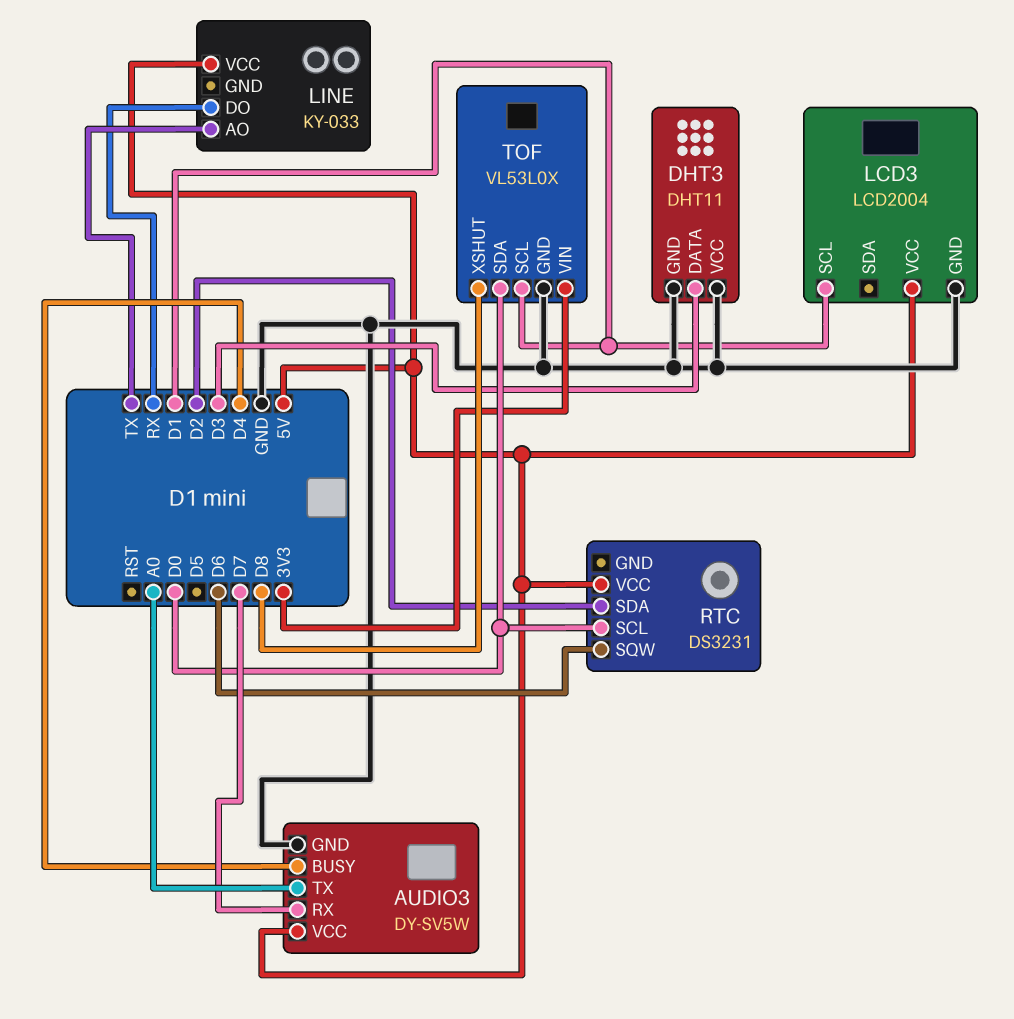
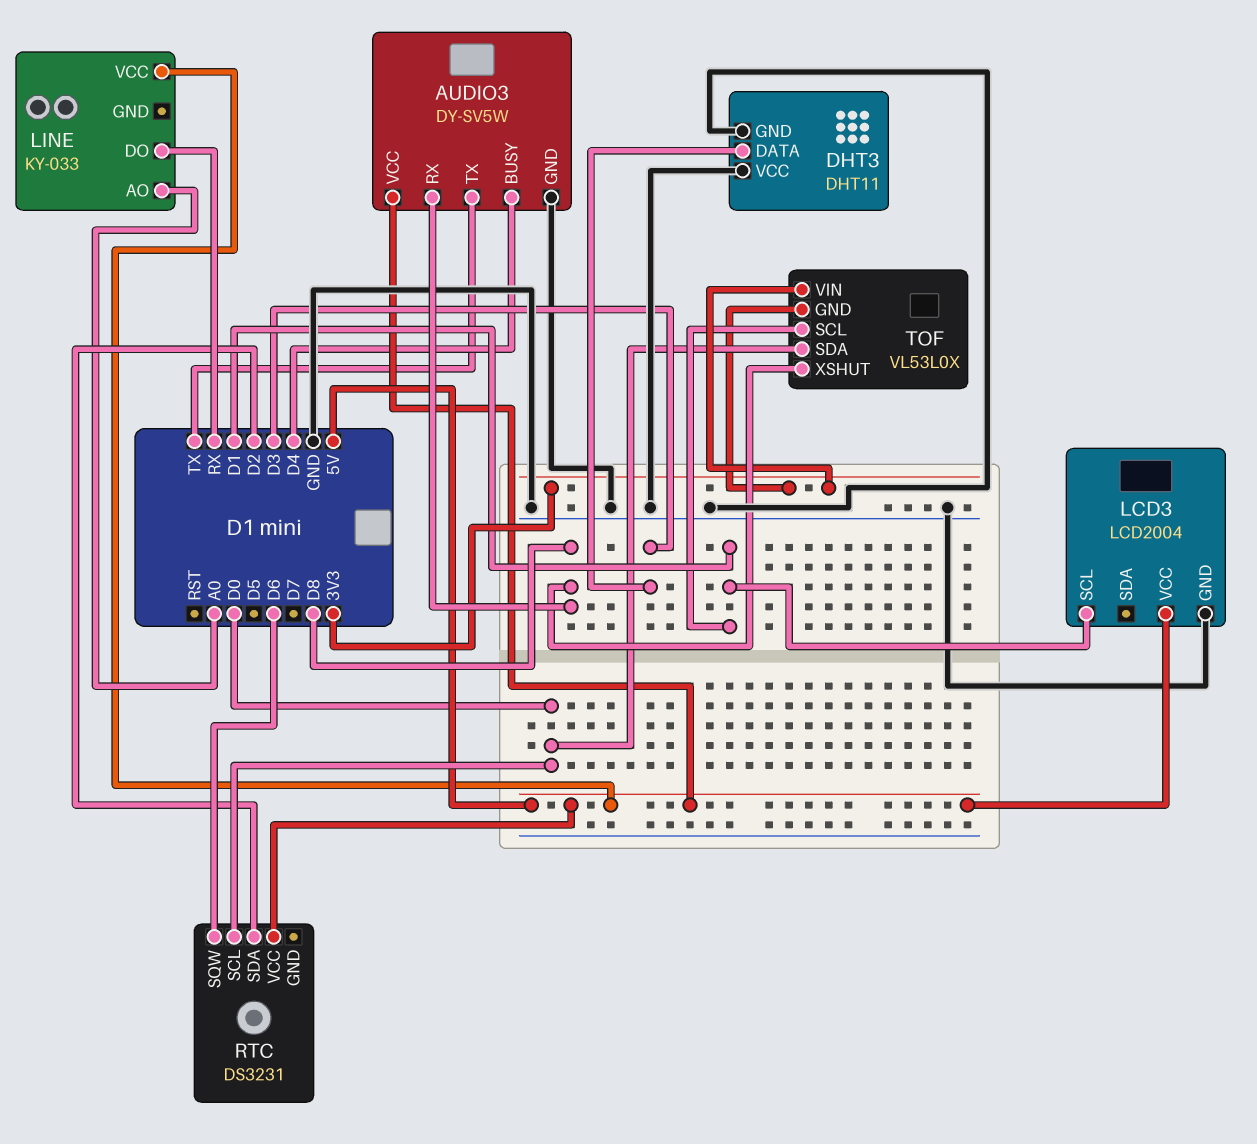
AUDIO3 pin RX: D7 -> D8
AUDIO3 pin TX: A0 -> TX
LINE pin AO: TX -> A0
TOF pin GND: GND -> 3V3

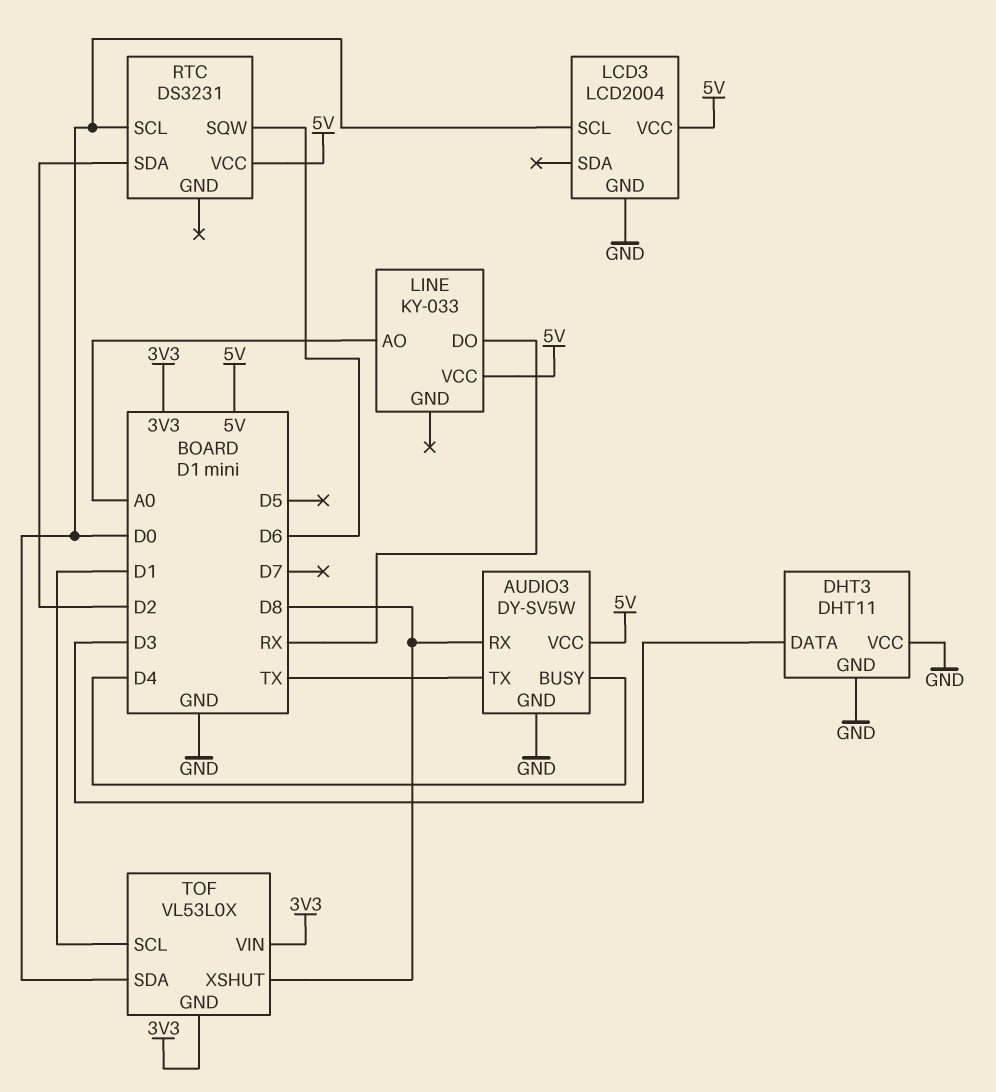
LCD3 pin SCL: D1 -> D0

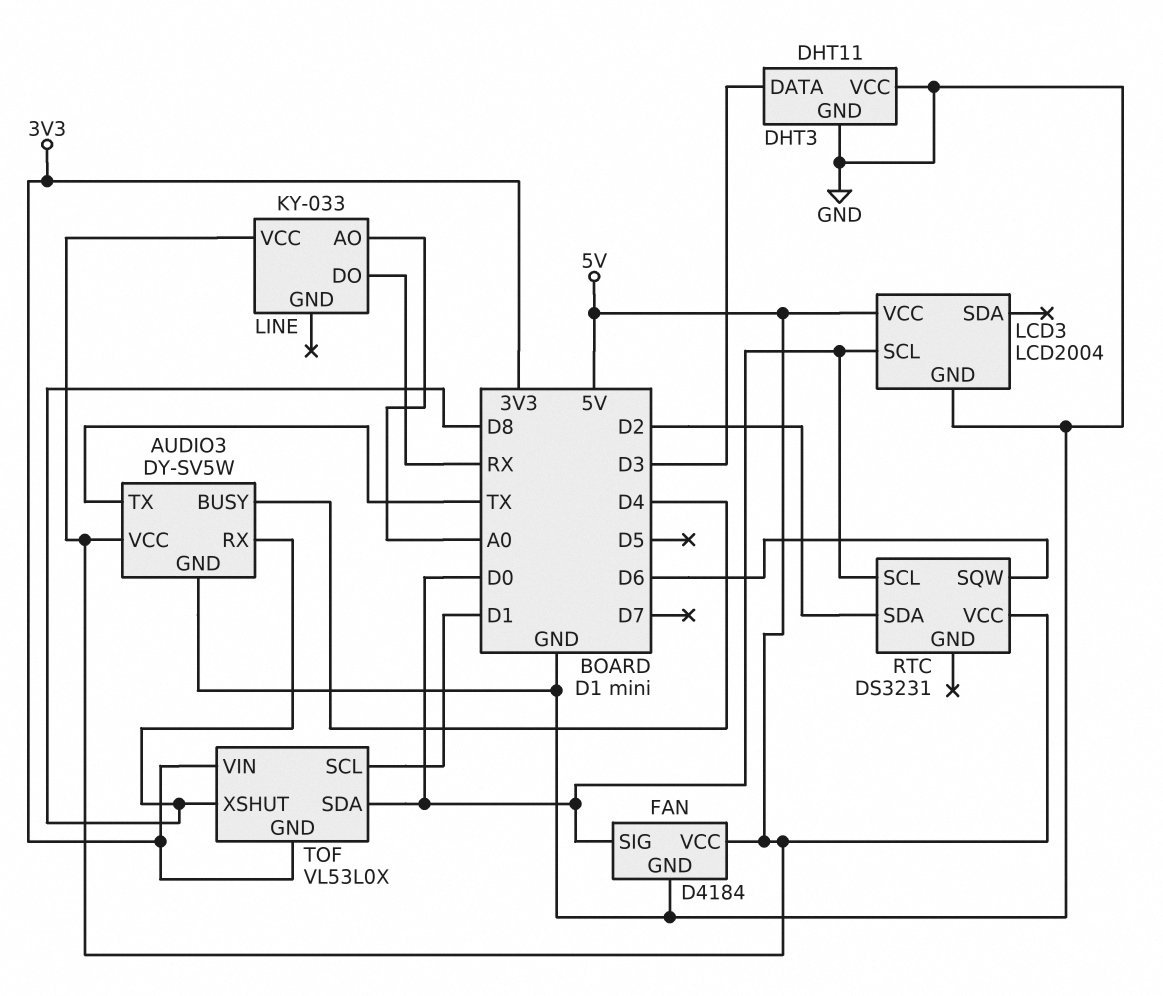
FAN: none -> D4184
FAN pin GND: none -> GND
FAN pin SIG: none -> D0
FAN pin VCC: none -> 5V

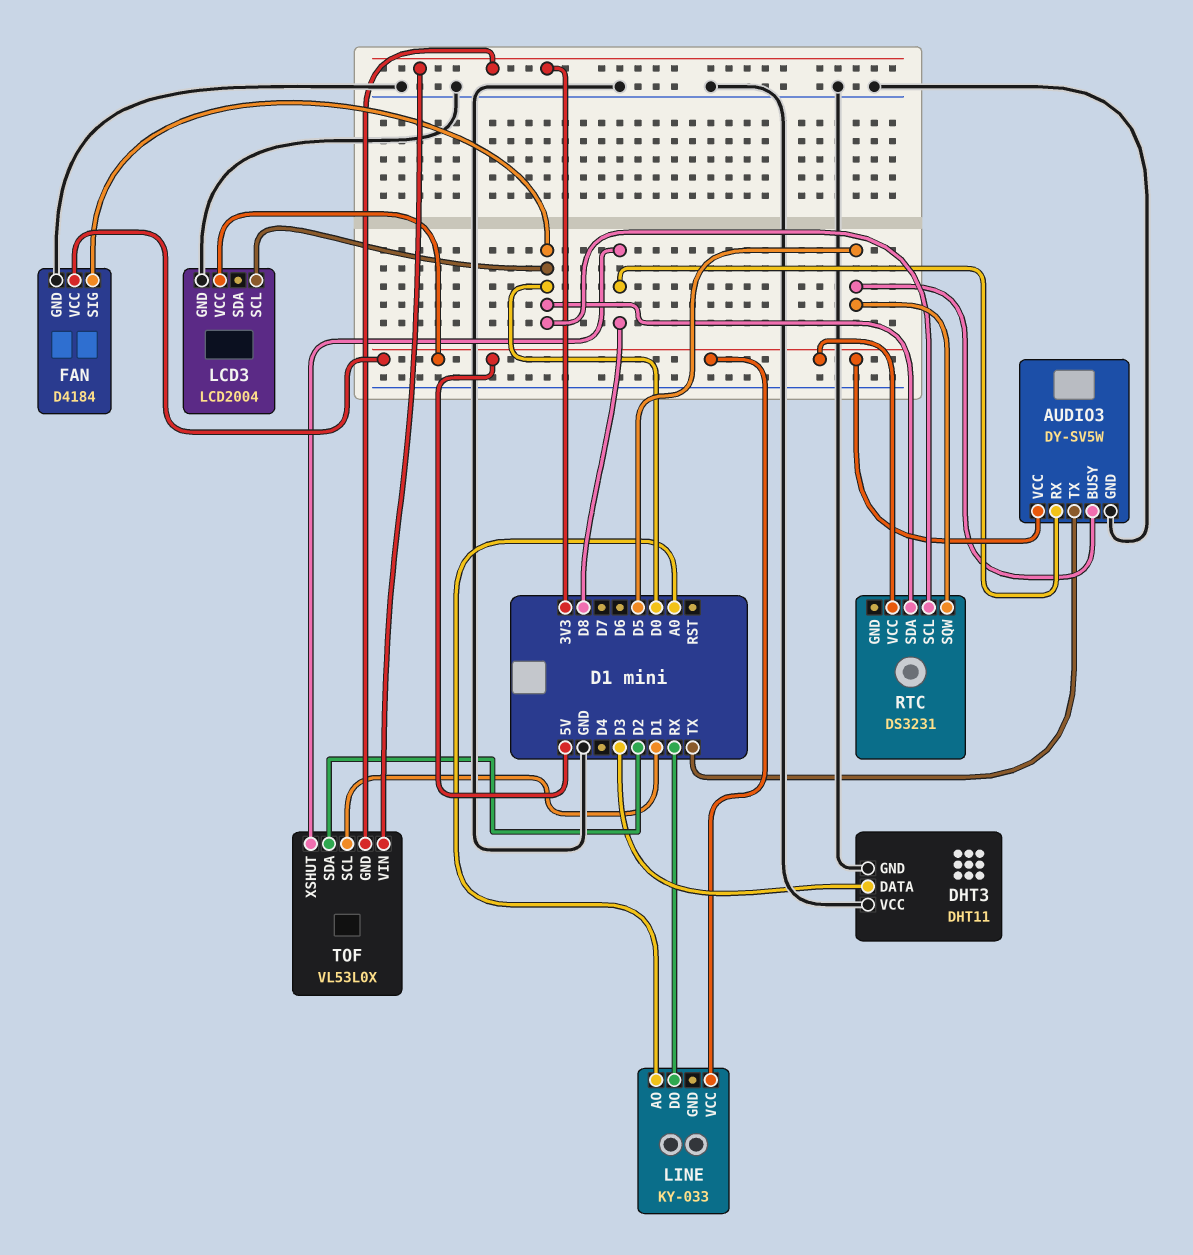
AUDIO3 pin BUSY: D4 -> D5
RTC pin SDA: D2 -> D0
RTC pin SQW: D6 -> D5
TOF pin SDA: D0 -> D2

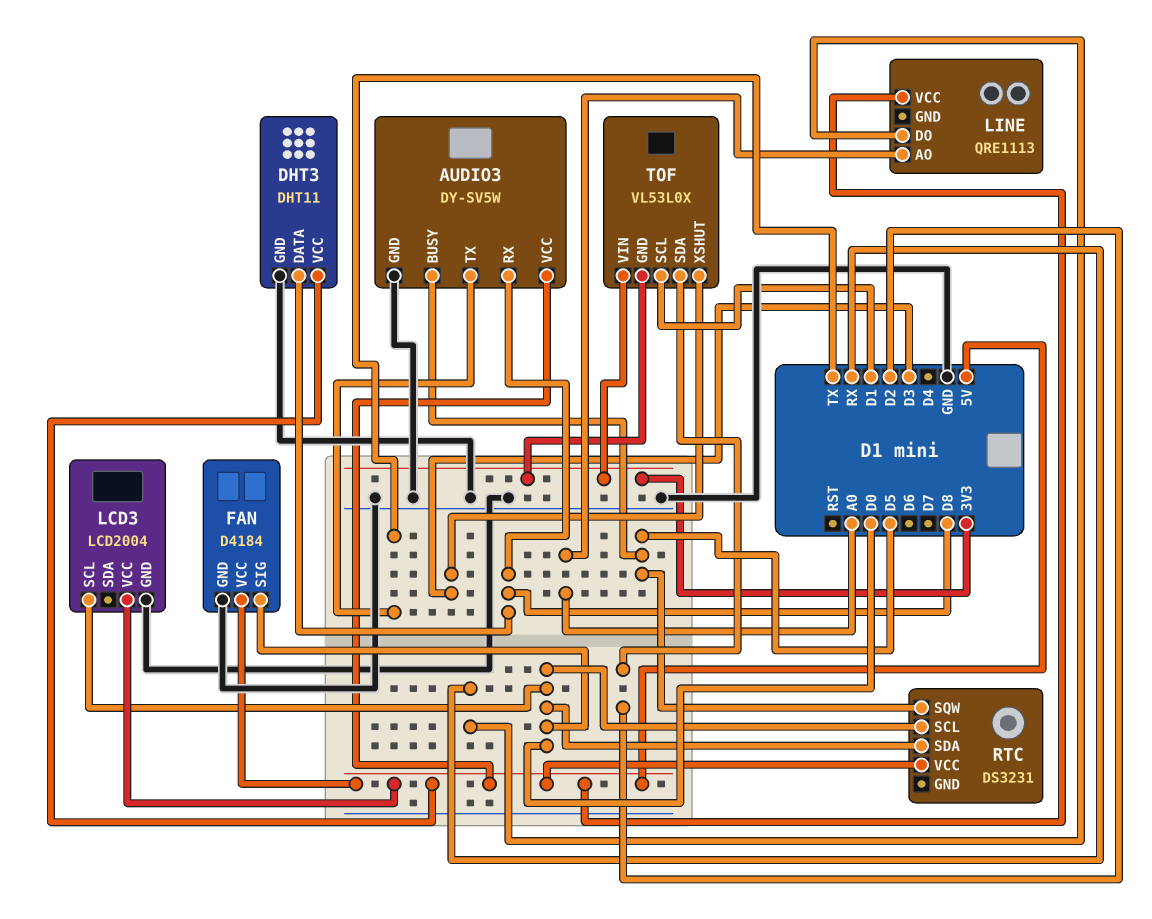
DHT3 pin DATA: D3 -> D8
DHT3 pin VCC: GND -> 5V
LINE: KY-033 -> QRE1113
TOF pin XSHUT: D8 -> D3

